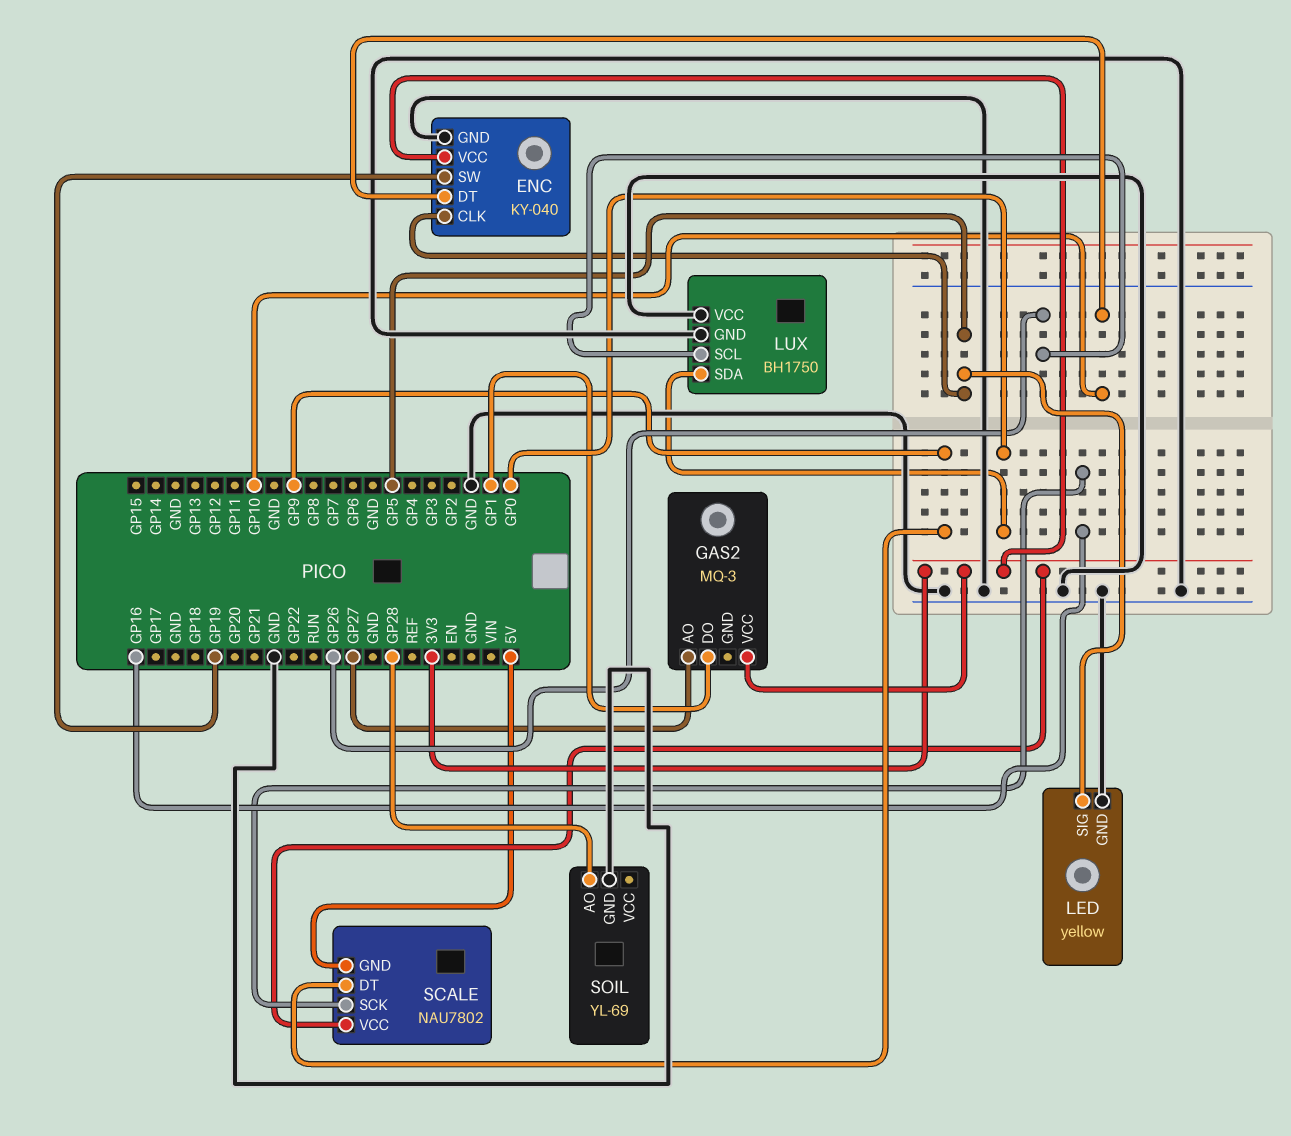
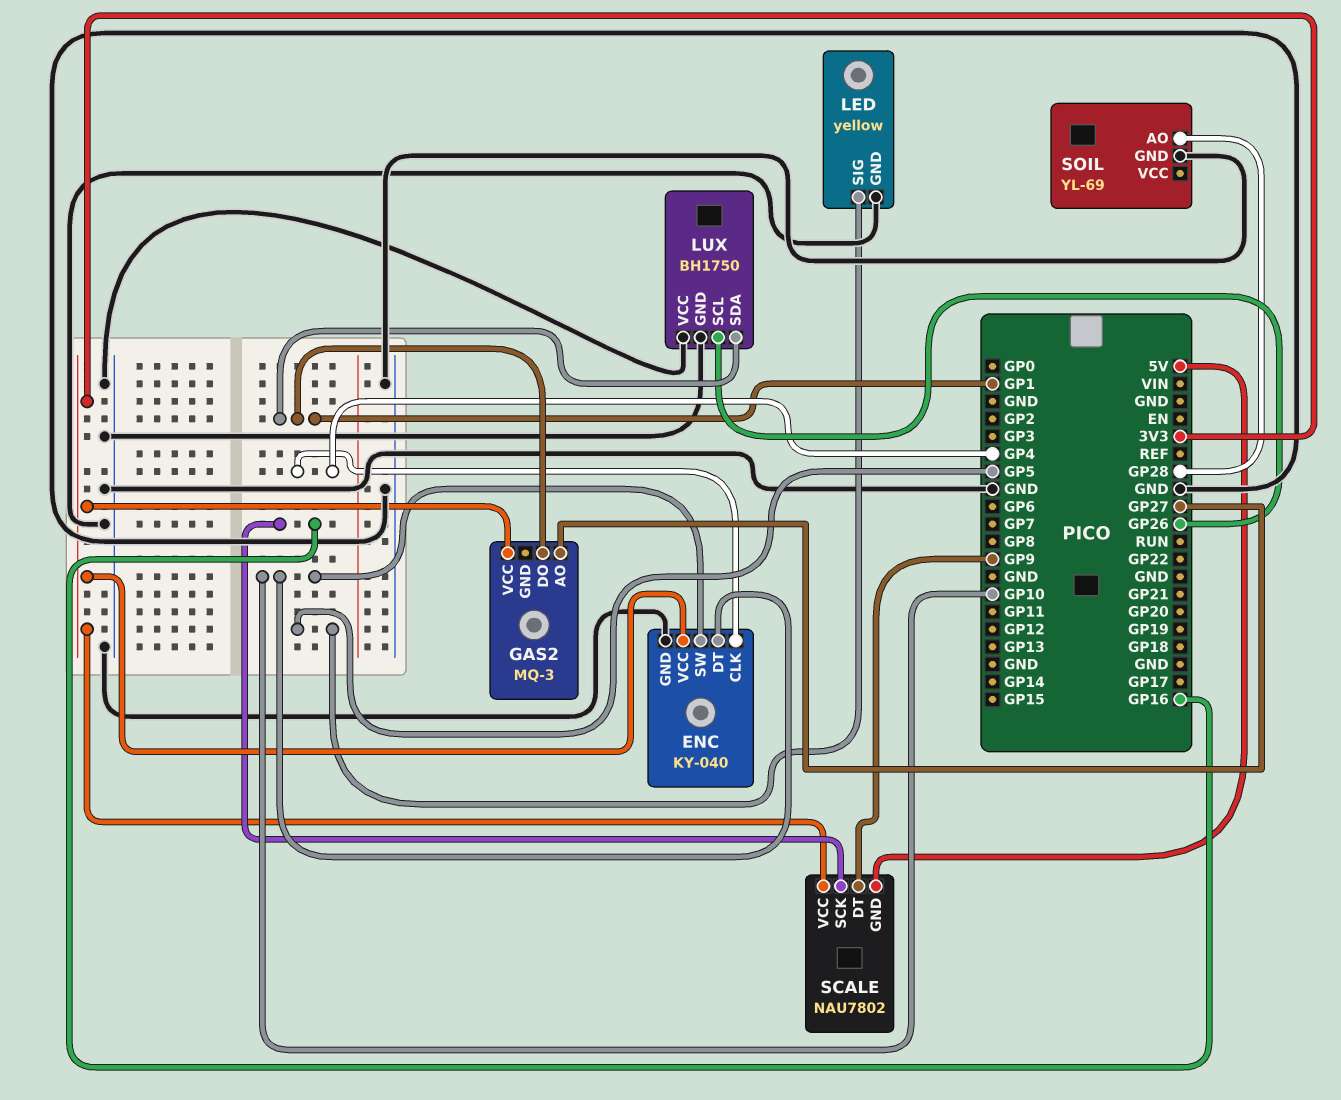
ENC pin CLK: GP5 -> GP4
ENC pin SW: GP19 -> GP10
LUX pin SDA: GP0 -> GP1

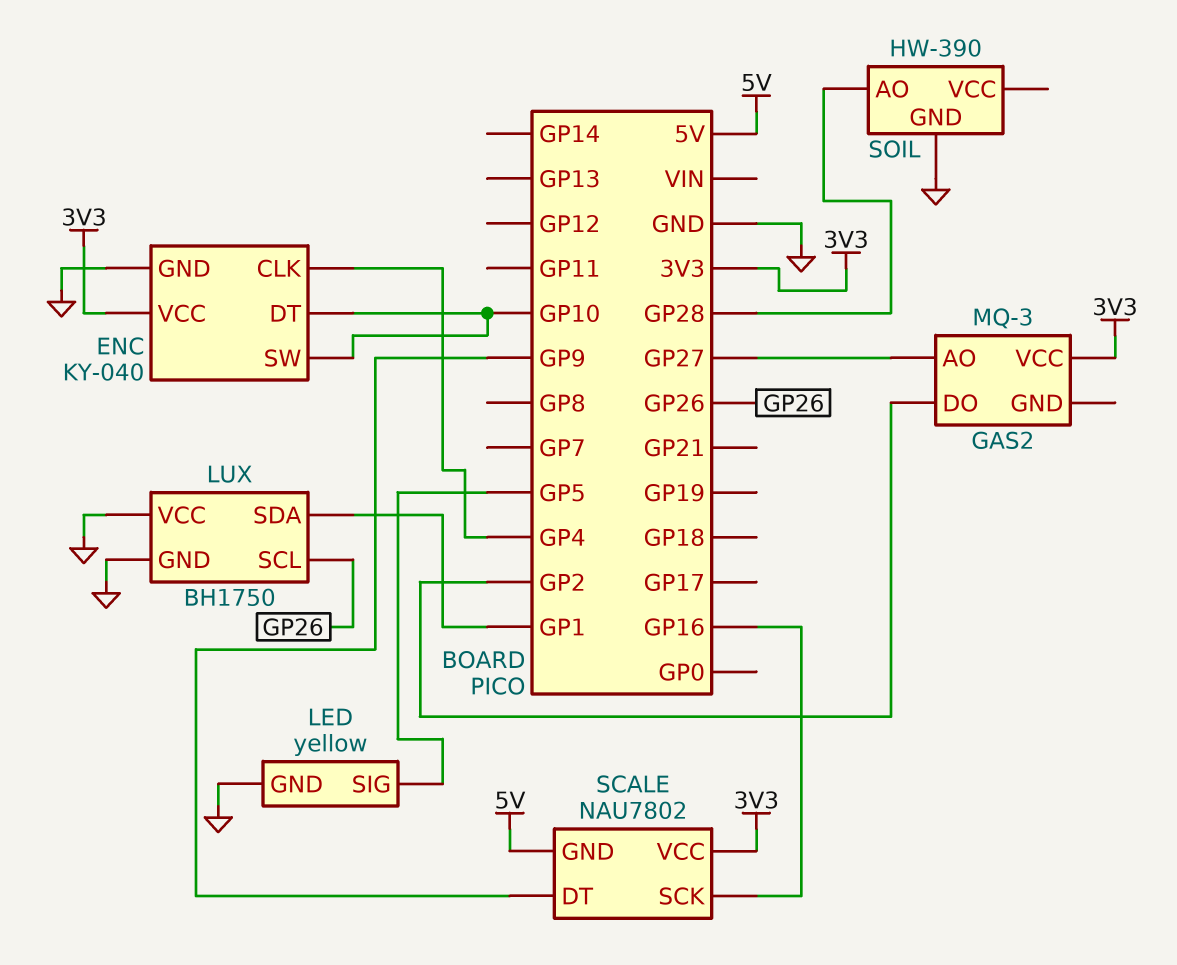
GAS2 pin DO: GP1 -> GP2
SOIL: YL-69 -> HW-390

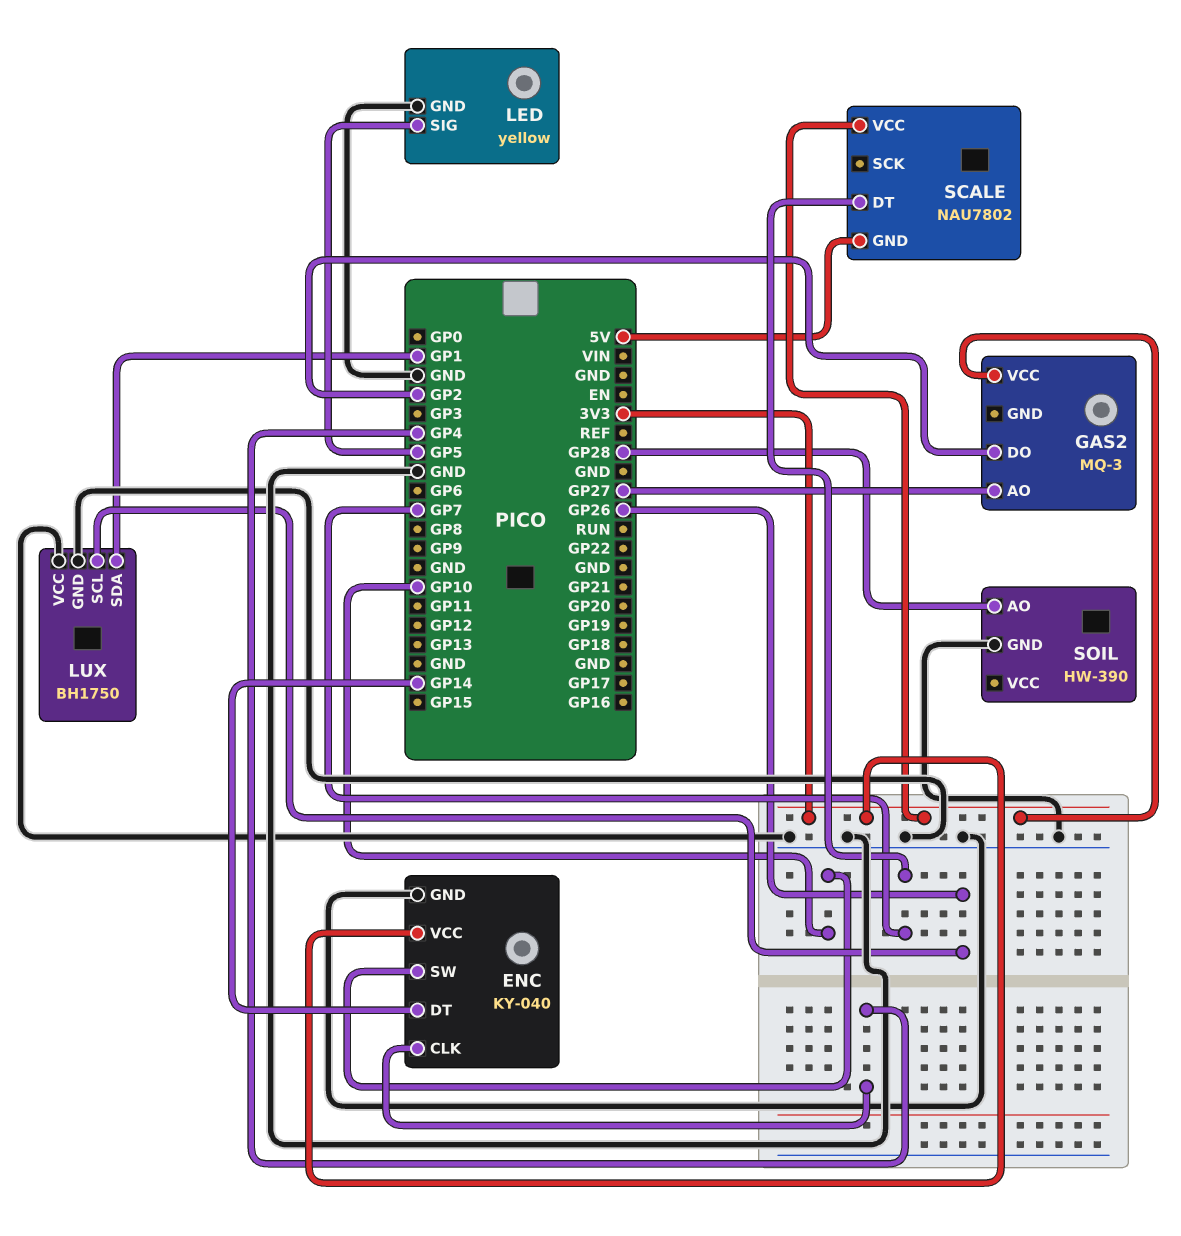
ENC pin DT: GP10 -> GP14
SCALE pin DT: GP9 -> GP7
SCALE pin SCK: GP16 -> none

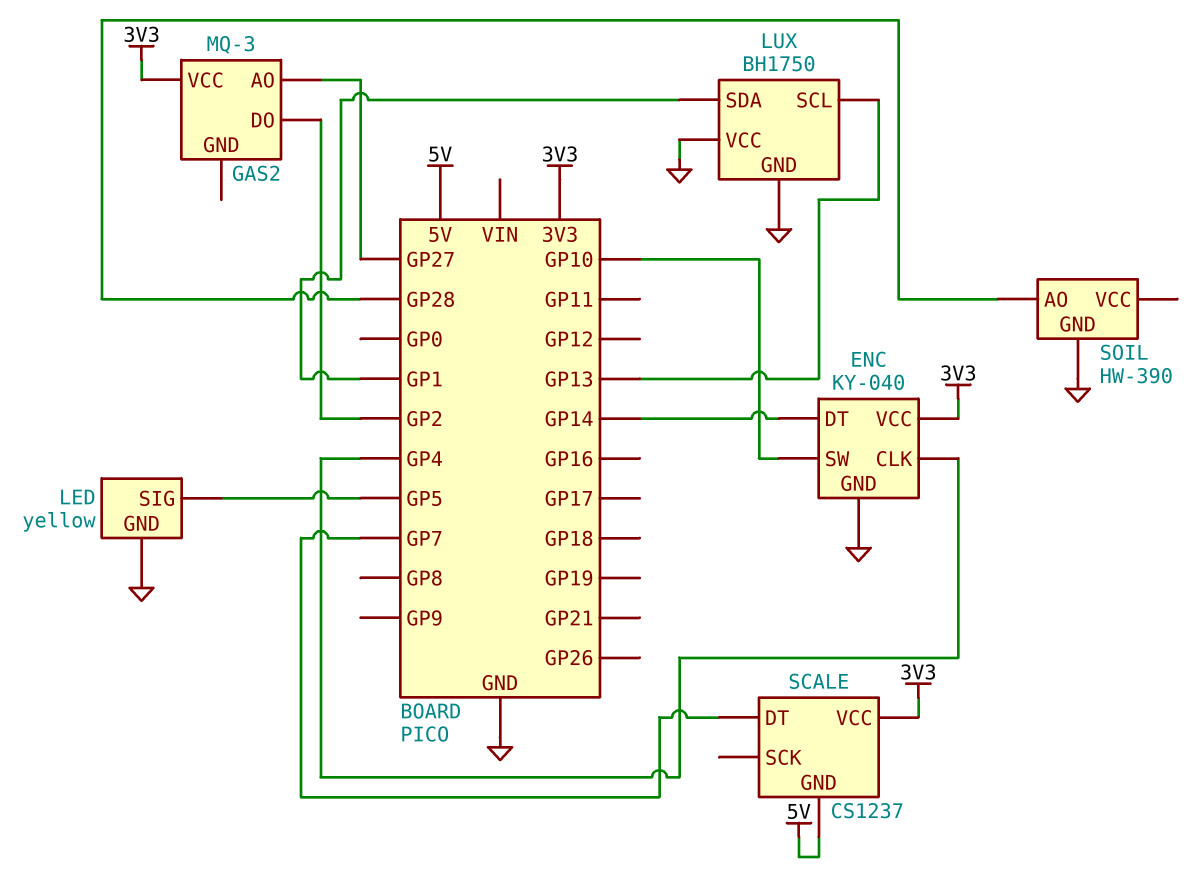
LUX pin SCL: GP26 -> GP13
SCALE: NAU7802 -> CS1237

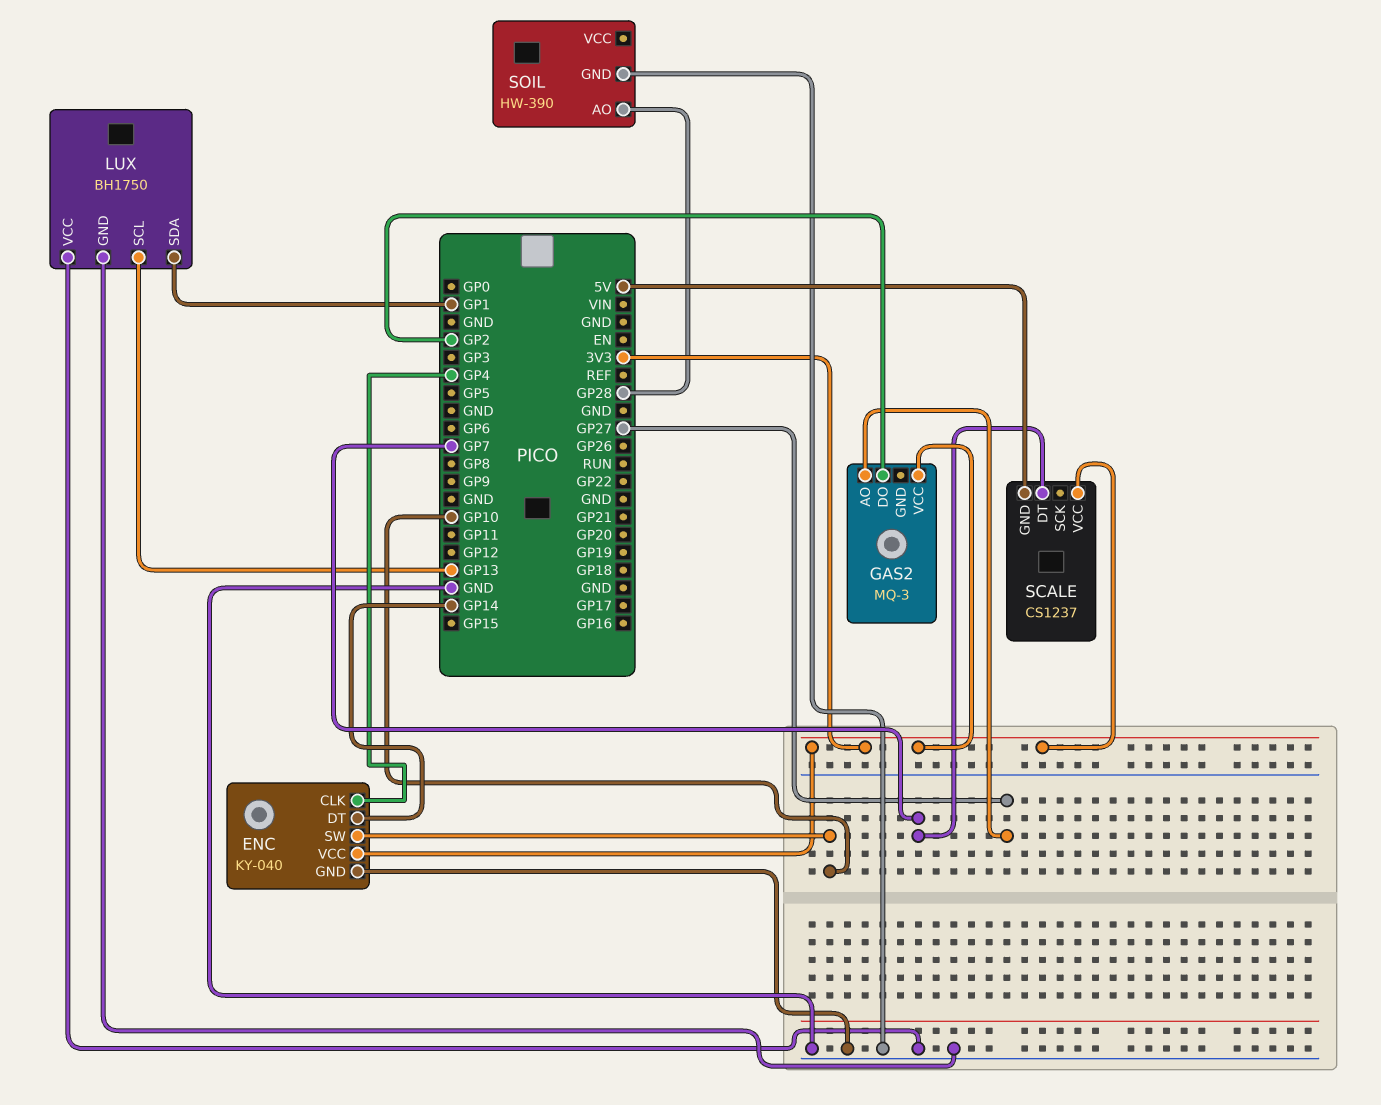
LED: yellow -> none
LED pin GND: GND -> none
LED pin SIG: GP5 -> none

